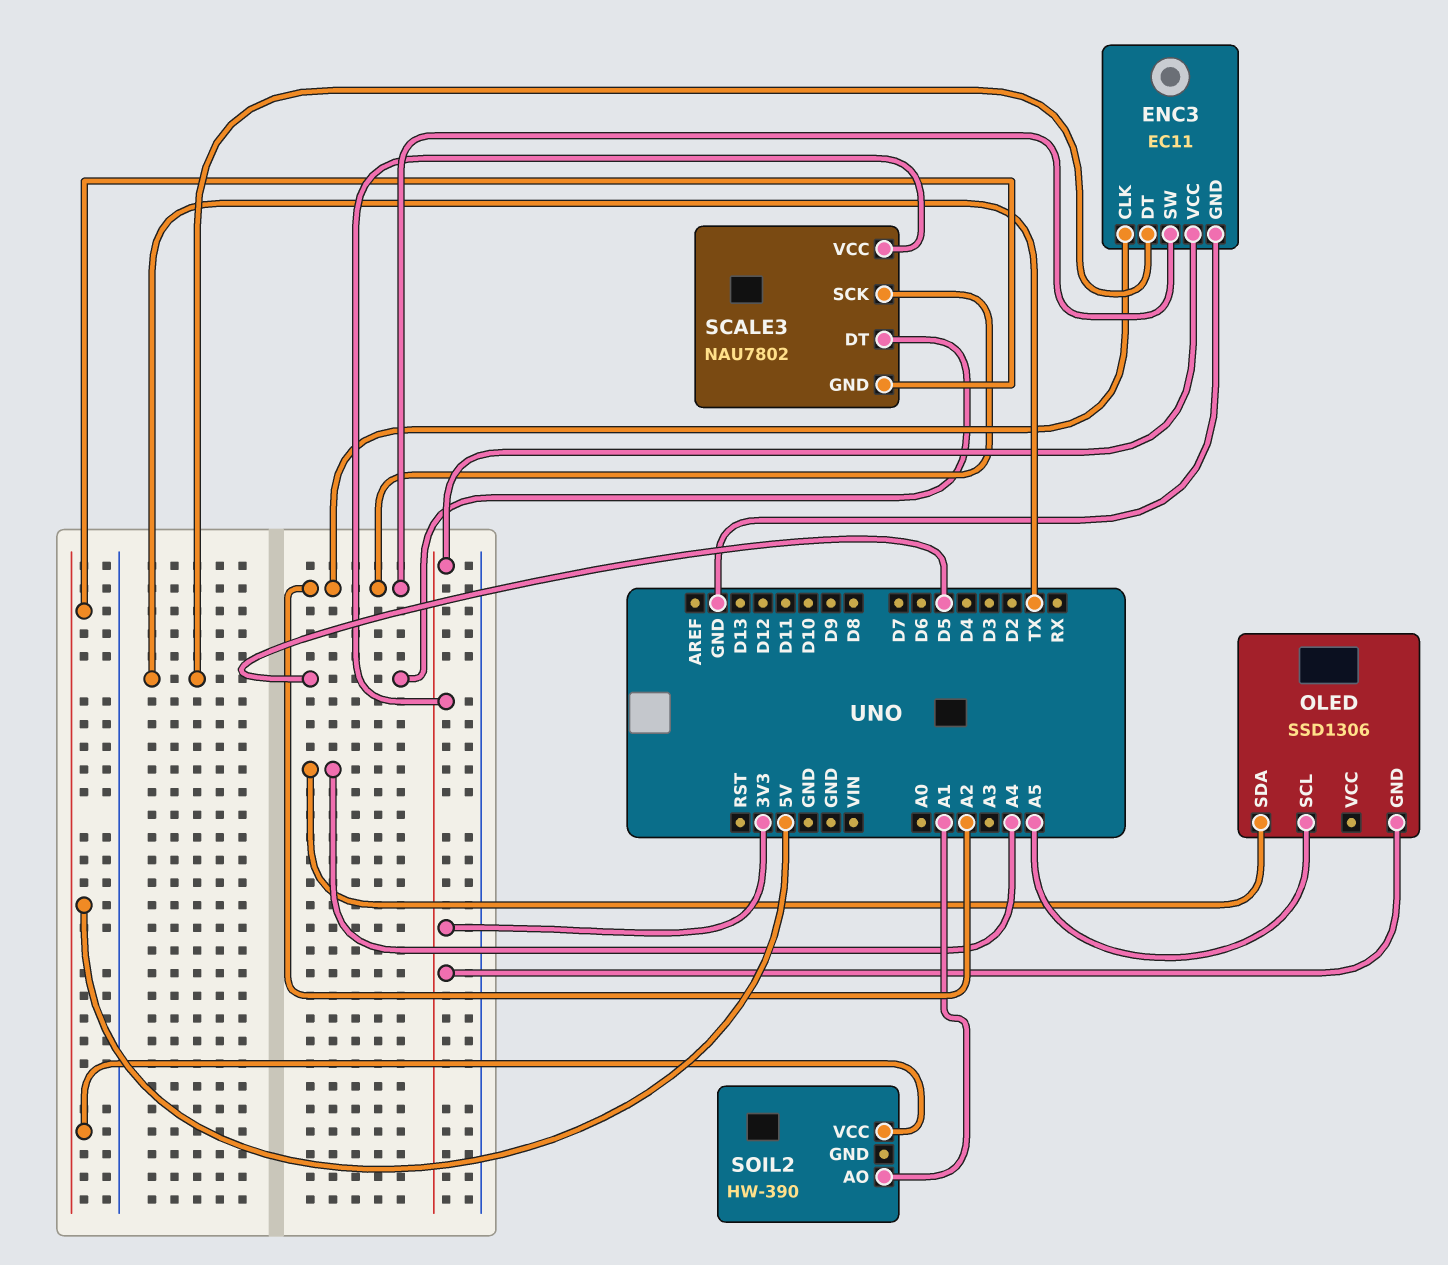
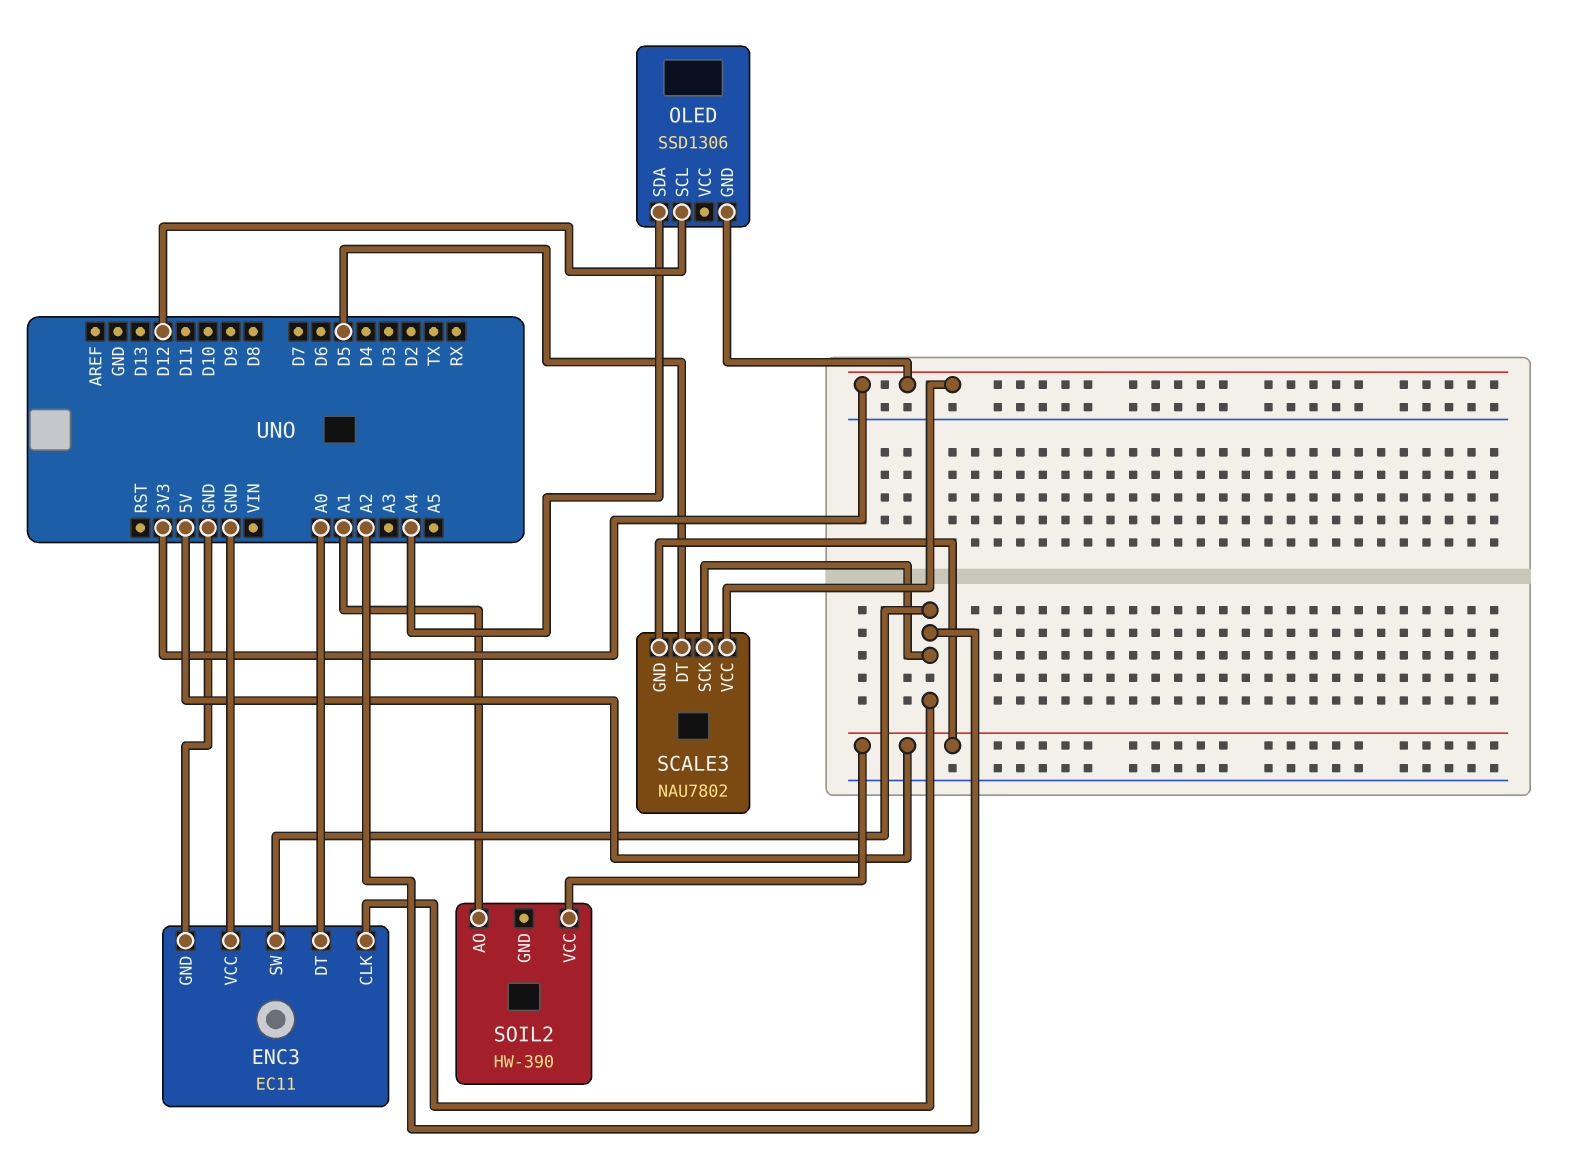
ENC3 pin DT: TX -> A0
ENC3 pin VCC: 3V3 -> GND
OLED pin SCL: A5 -> D12

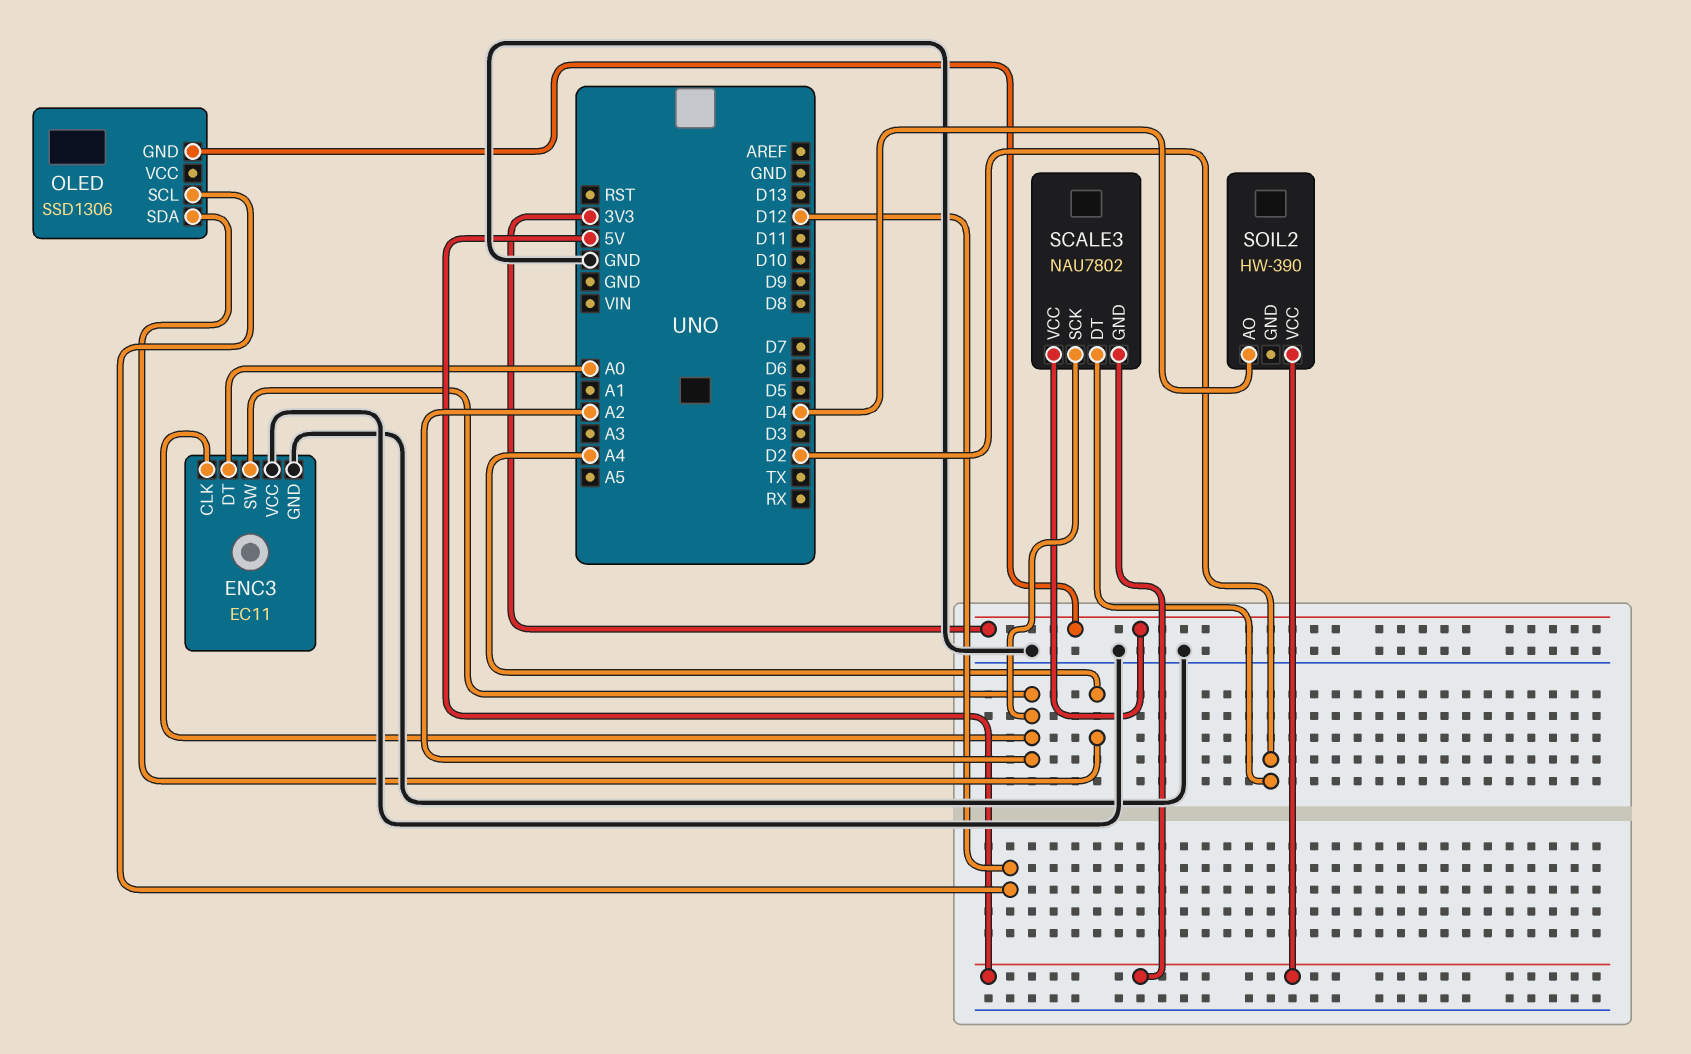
SCALE3 pin DT: D5 -> D2
SOIL2 pin AO: A1 -> D4

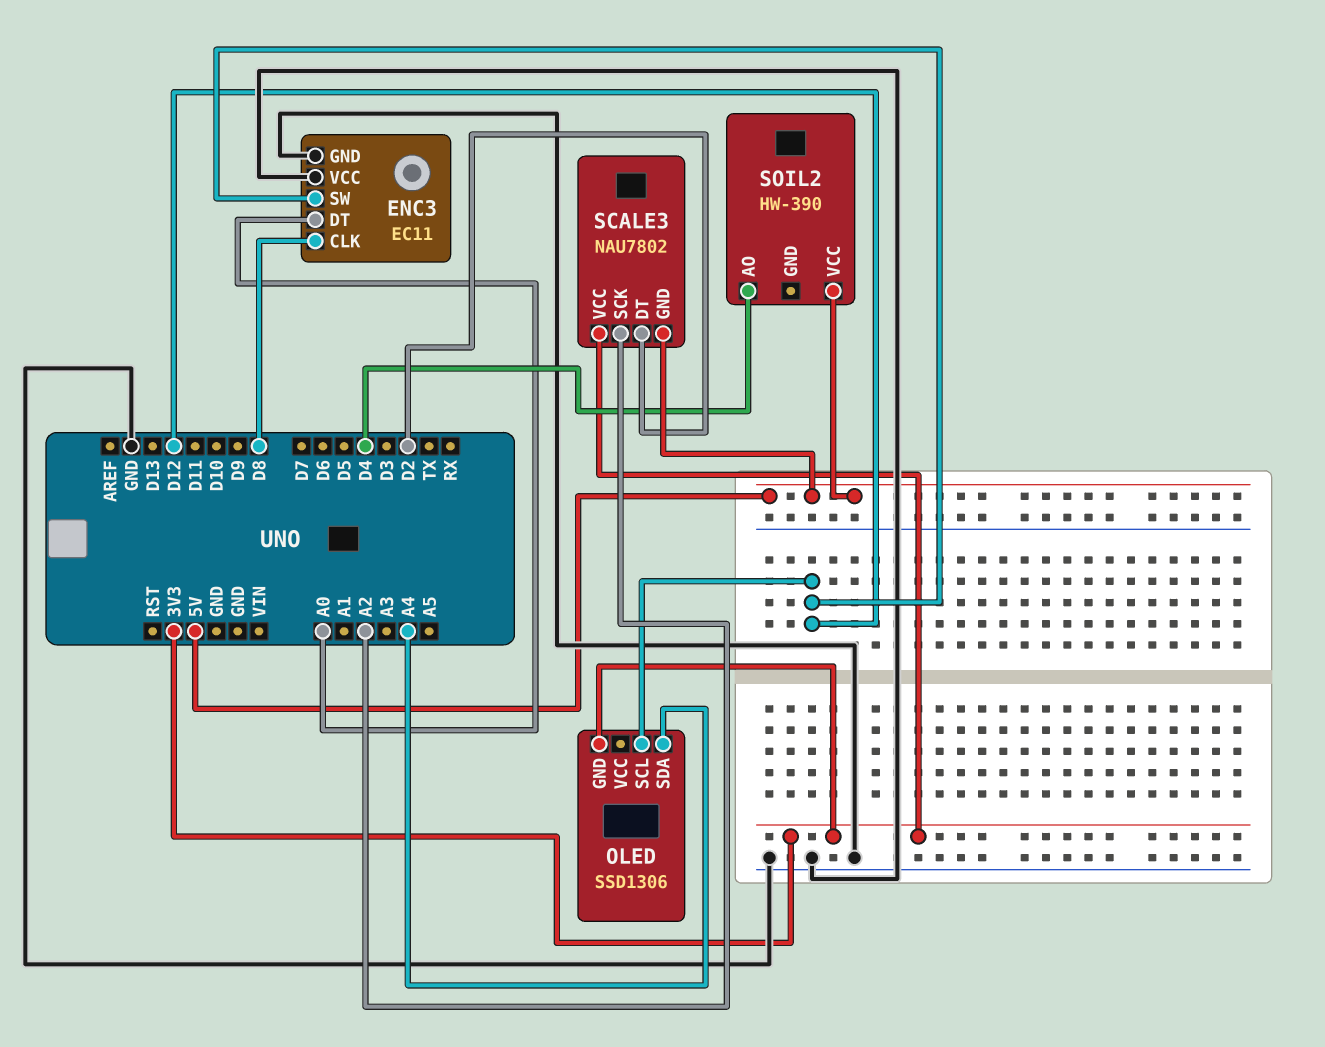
ENC3 pin CLK: A2 -> D8
ENC3 pin SW: A2 -> D12

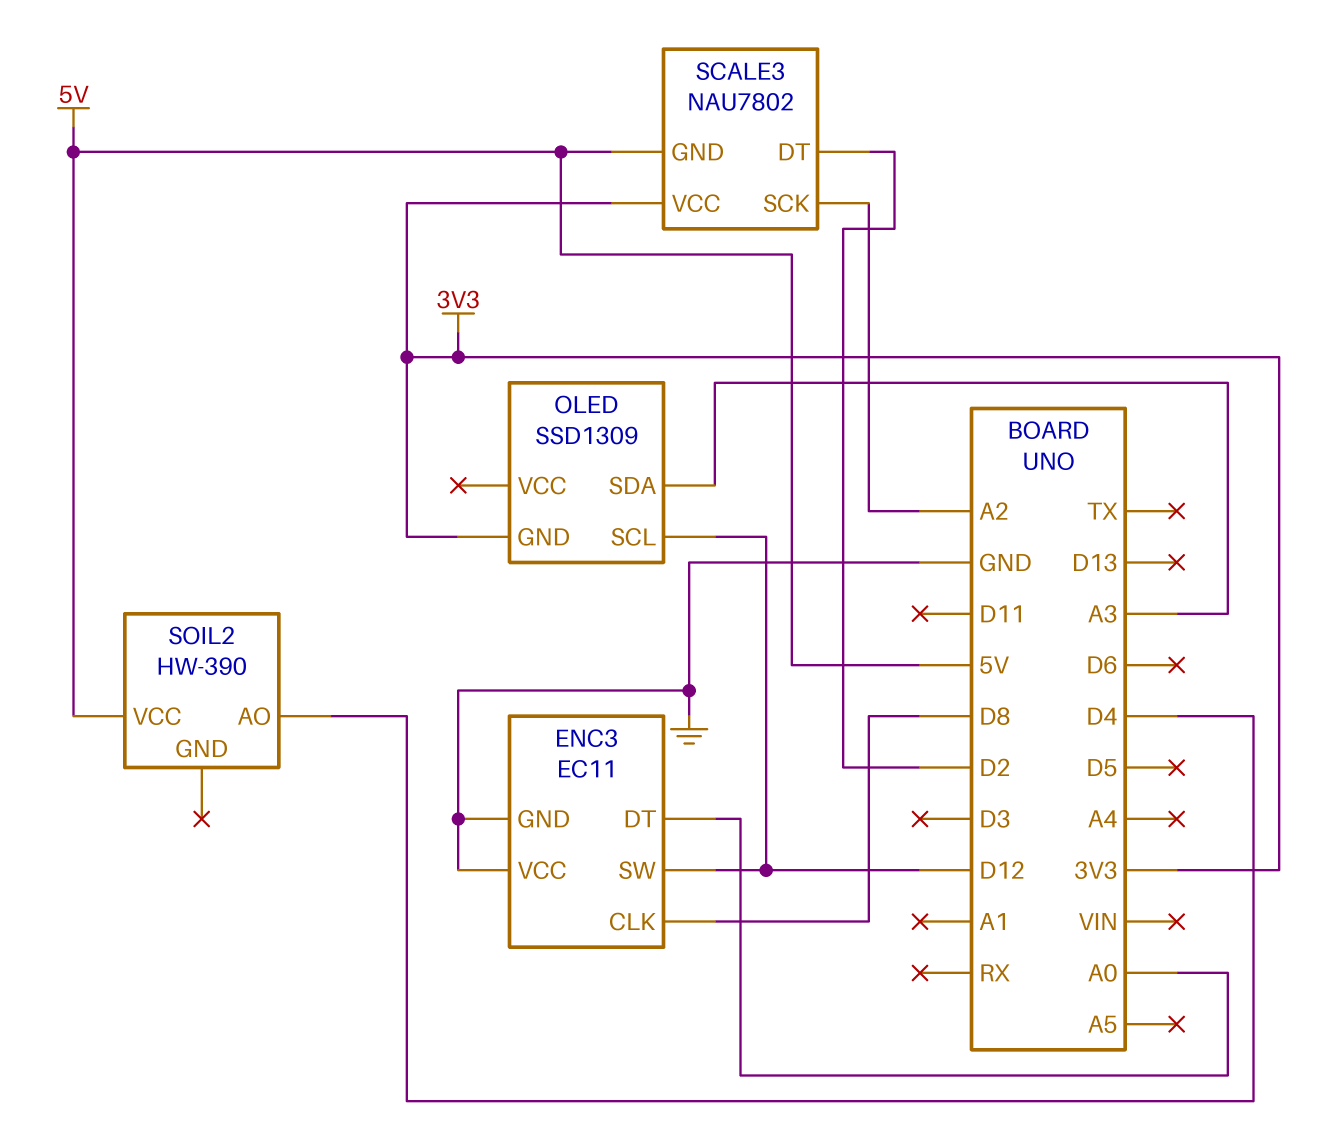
OLED: SSD1306 -> SSD1309
OLED pin SDA: A4 -> A3

